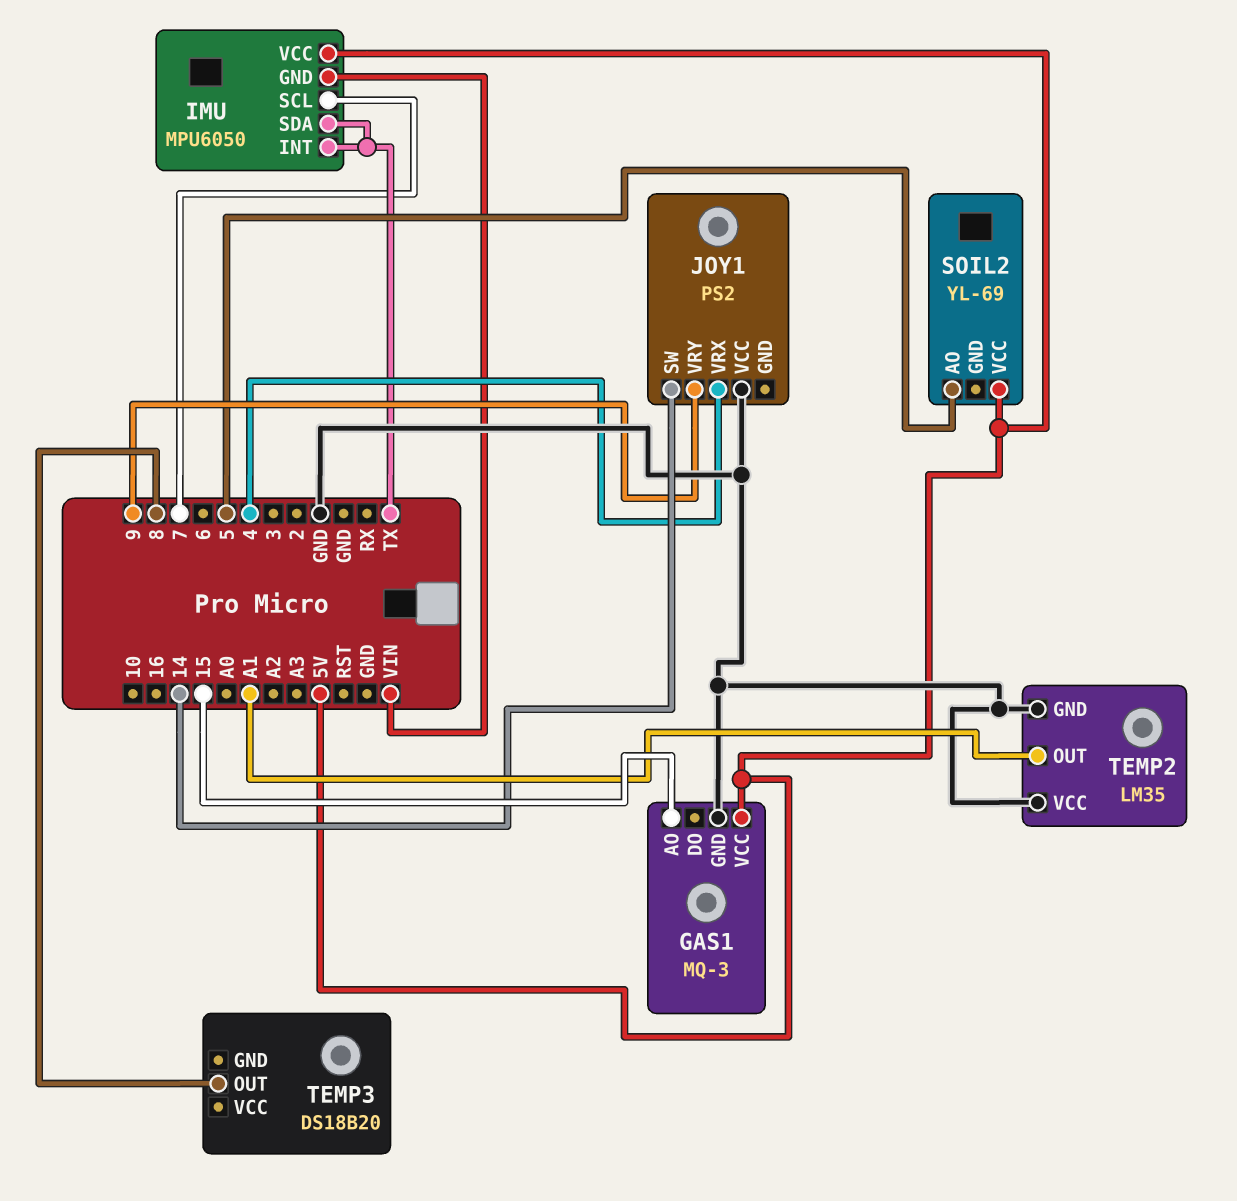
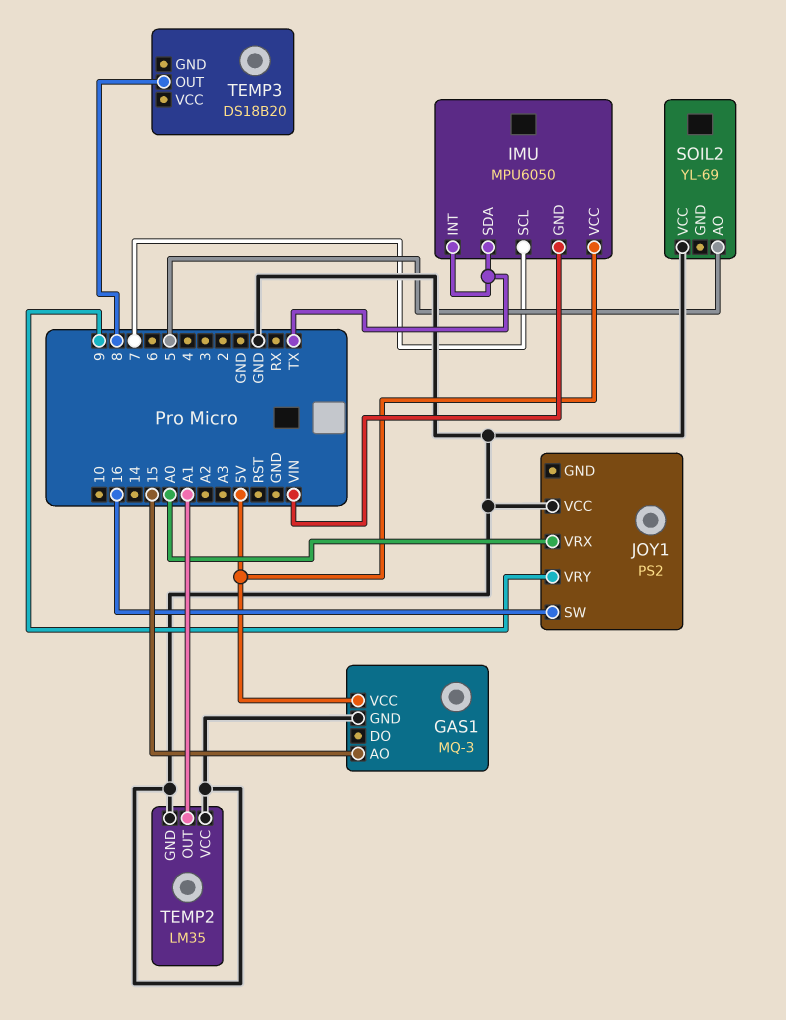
JOY1 pin SW: 14 -> 16
JOY1 pin VRX: 4 -> A0
SOIL2 pin VCC: 5V -> GND

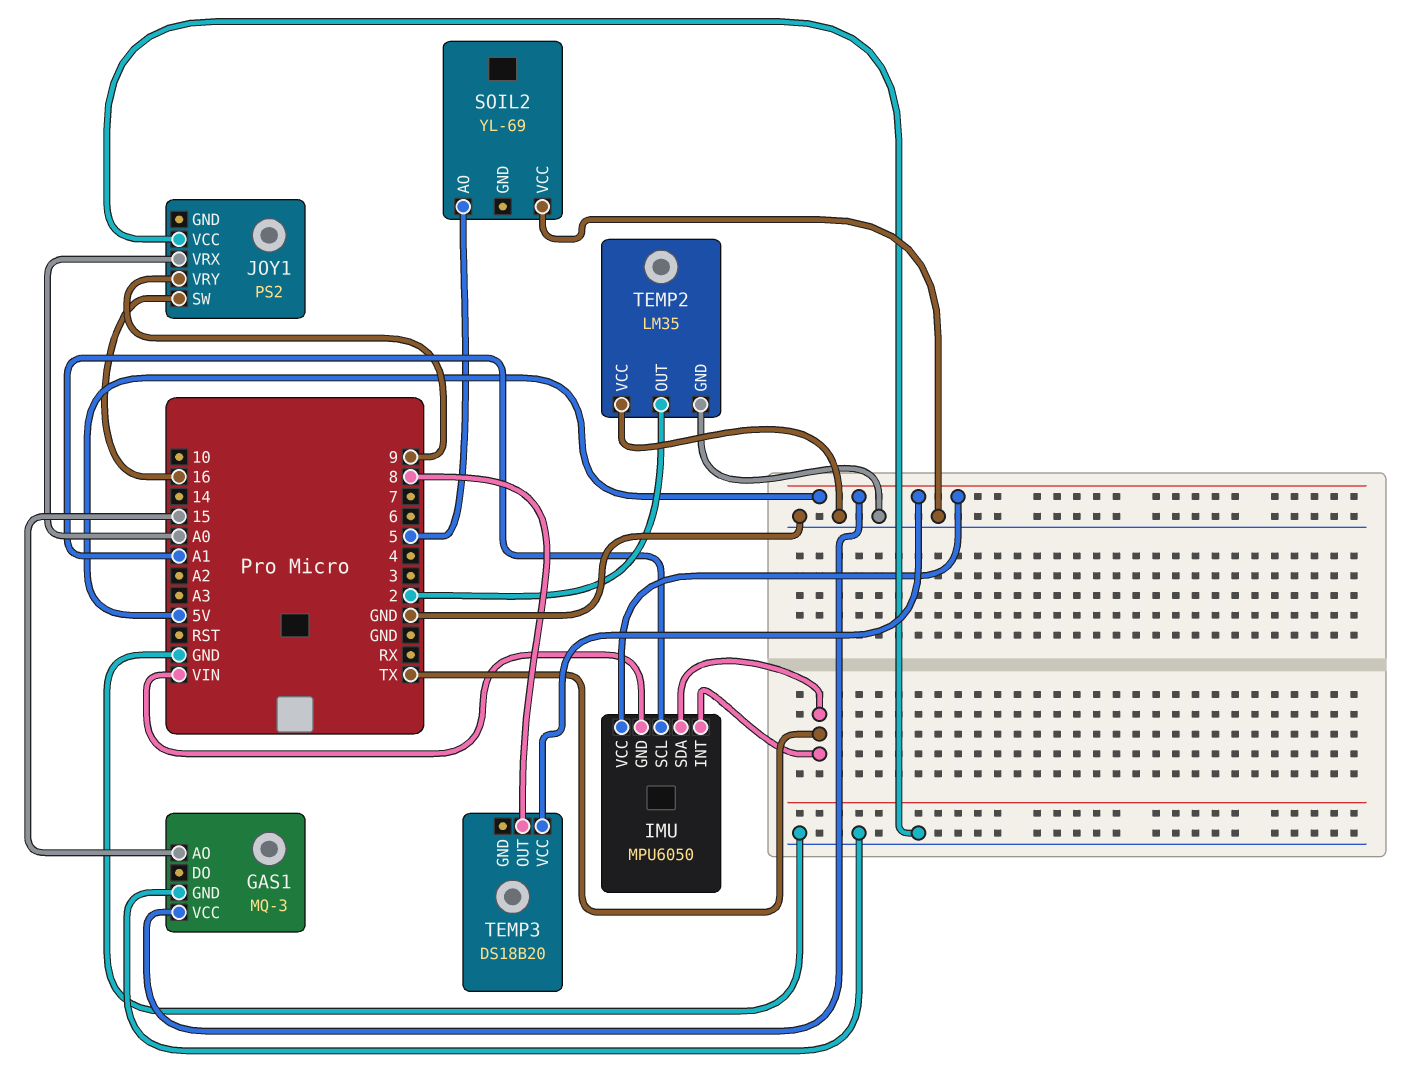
IMU pin SCL: 7 -> A1
TEMP2 pin OUT: A1 -> 2
TEMP3 pin VCC: none -> 5V

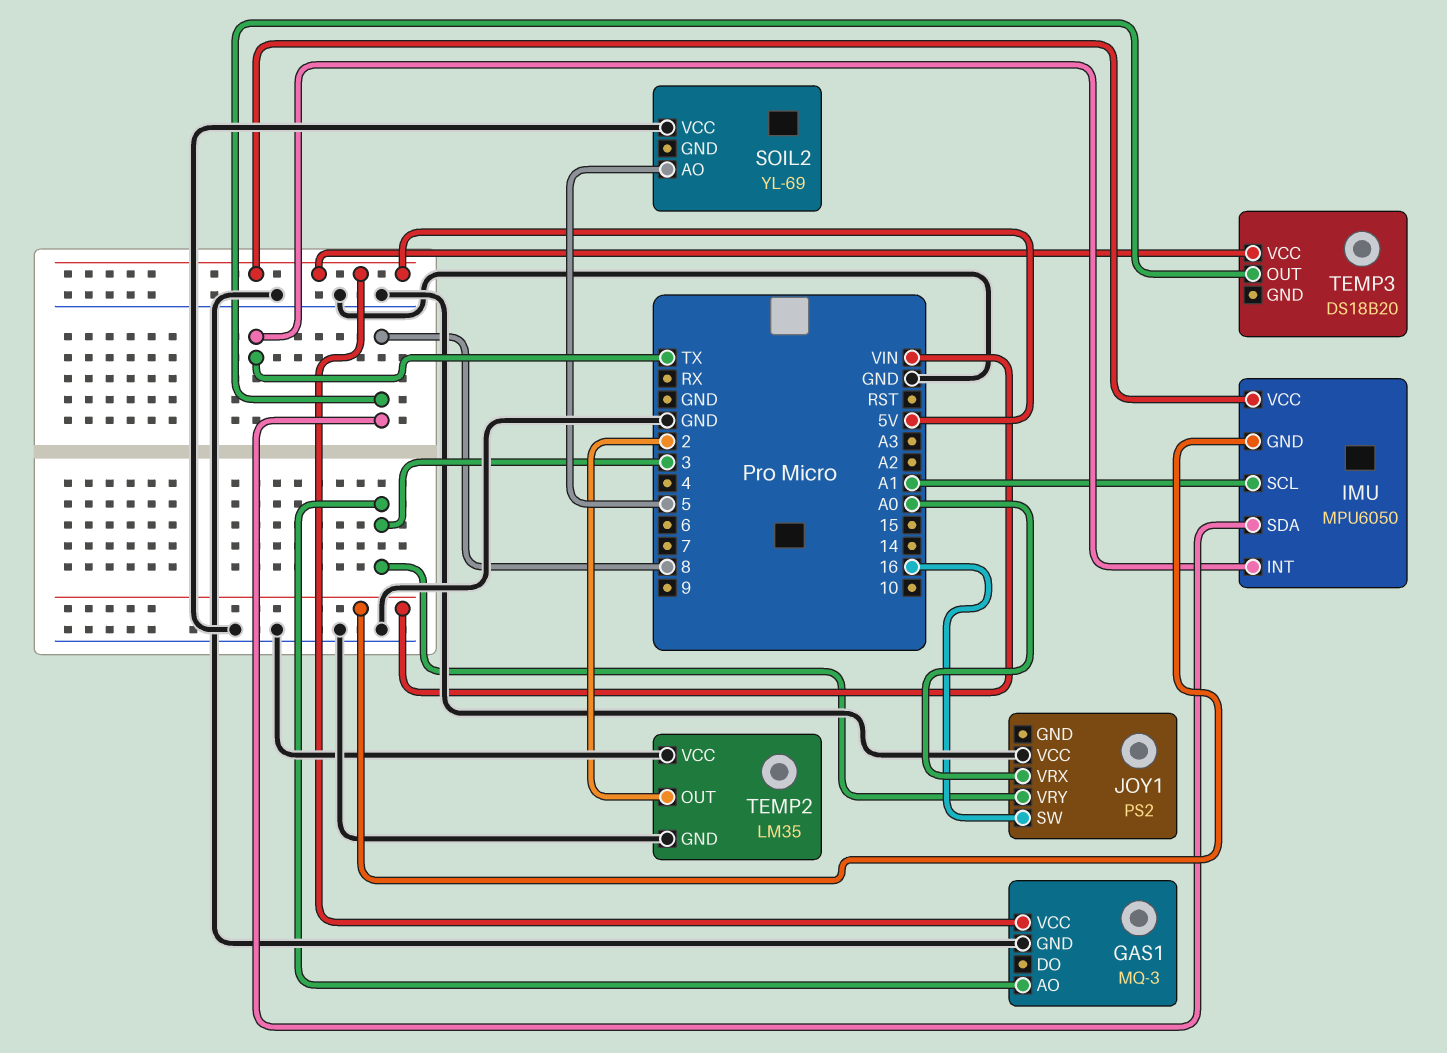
GAS1 pin AO: 15 -> 3
IMU pin SDA: TX -> 8
JOY1 pin VRY: 9 -> 3

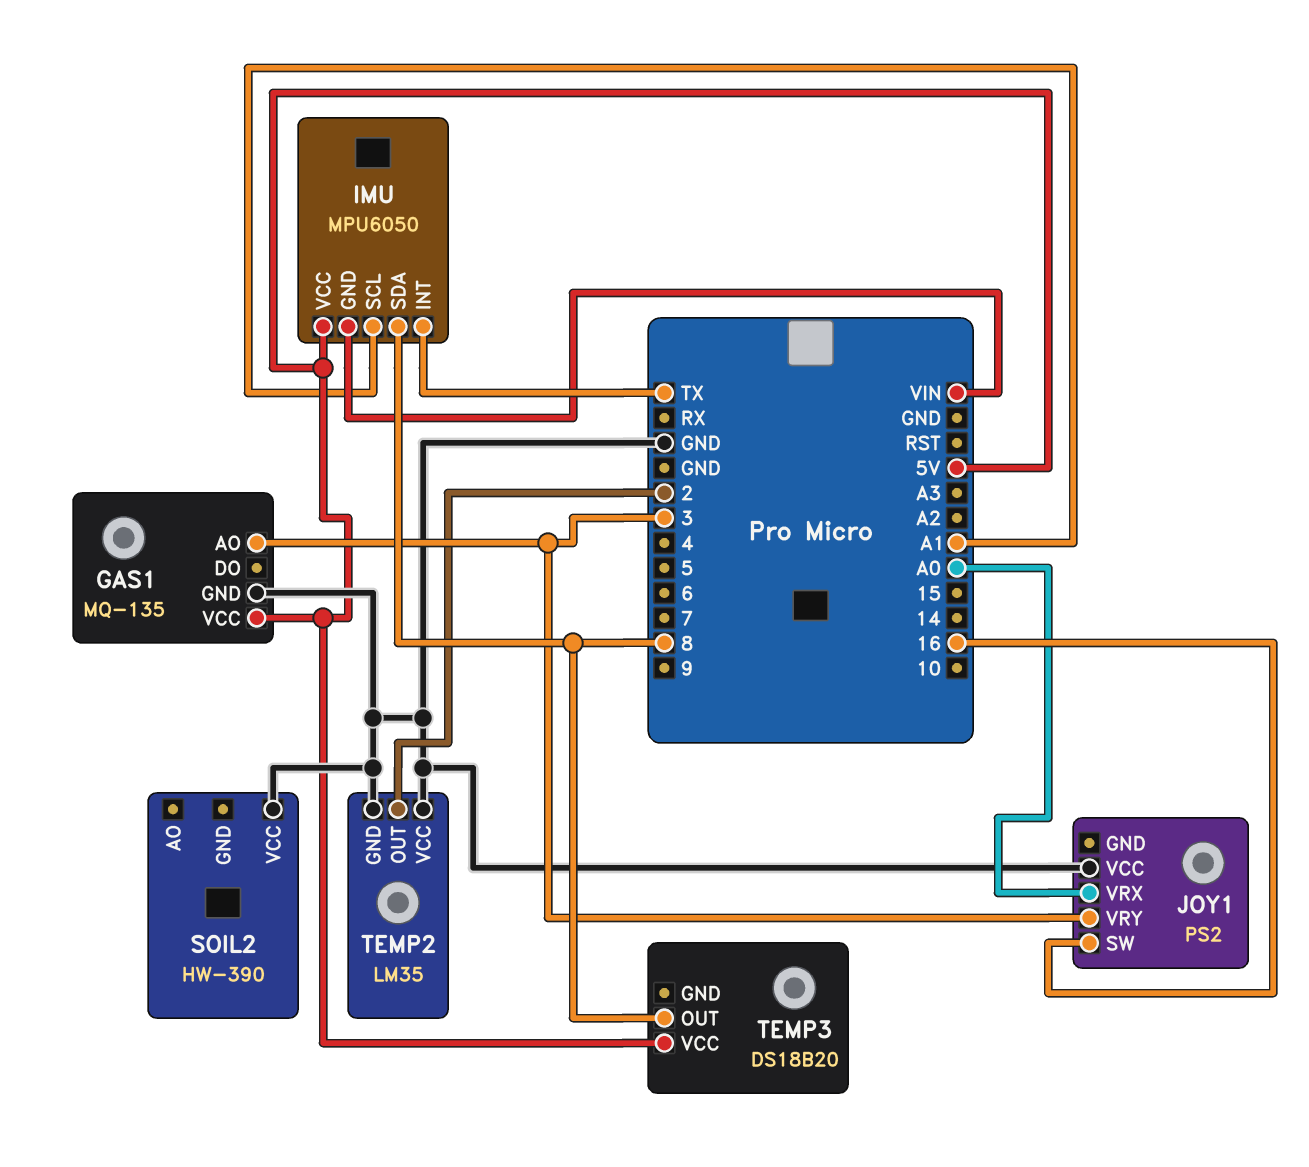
GAS1: MQ-3 -> MQ-135
SOIL2: YL-69 -> HW-390
SOIL2 pin AO: 5 -> none

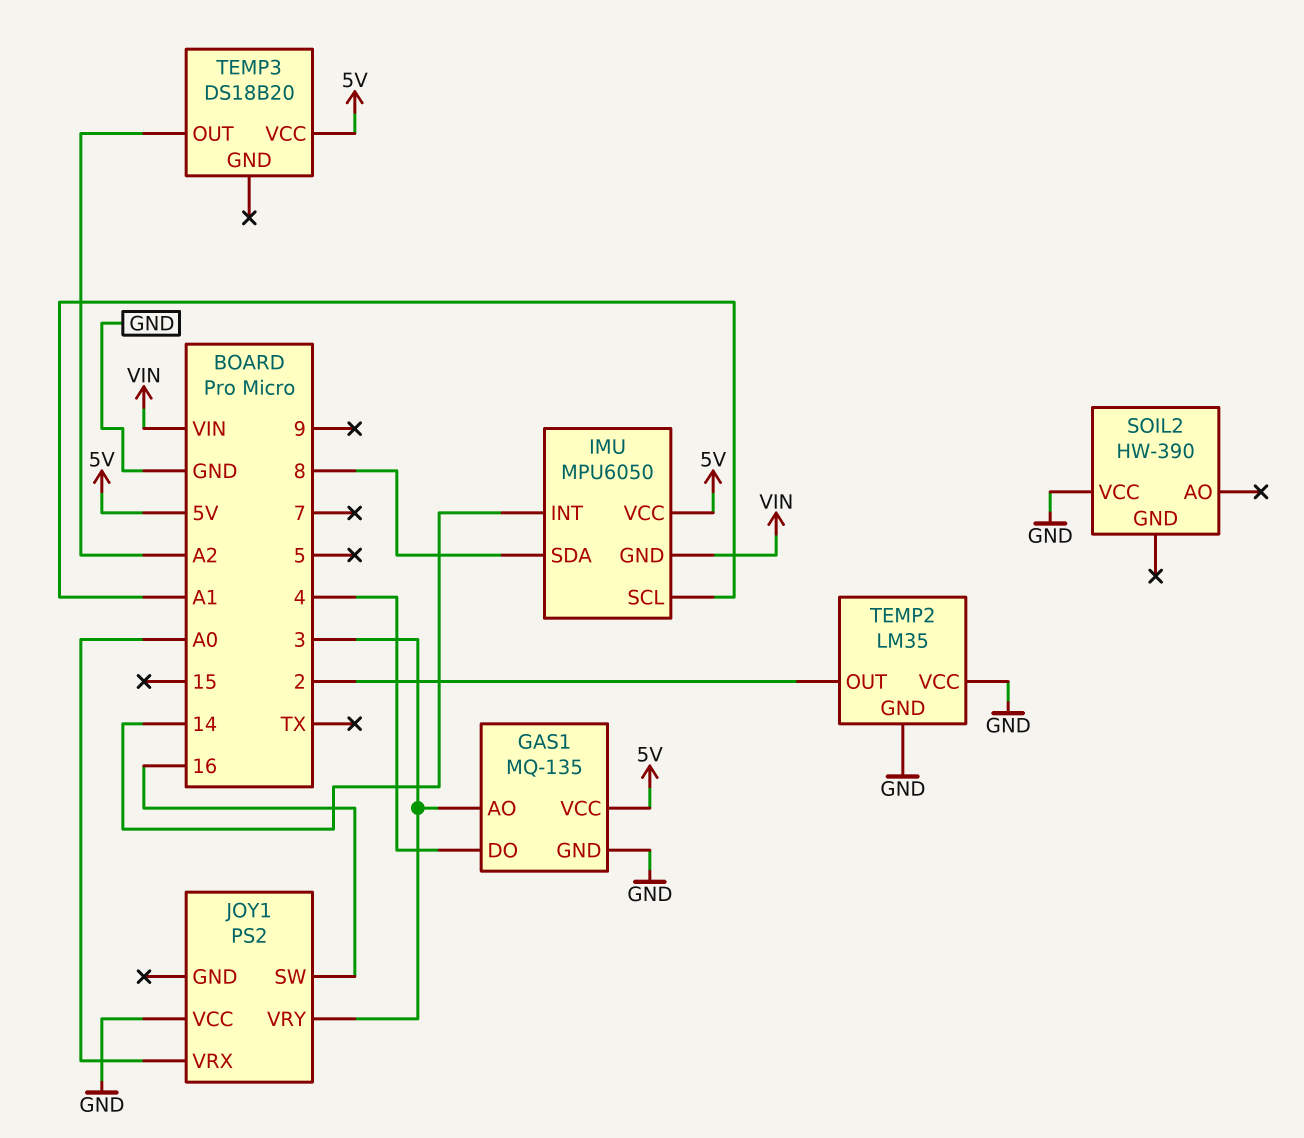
GAS1 pin DO: none -> 4
IMU pin INT: TX -> 14
TEMP3 pin OUT: 8 -> A2

